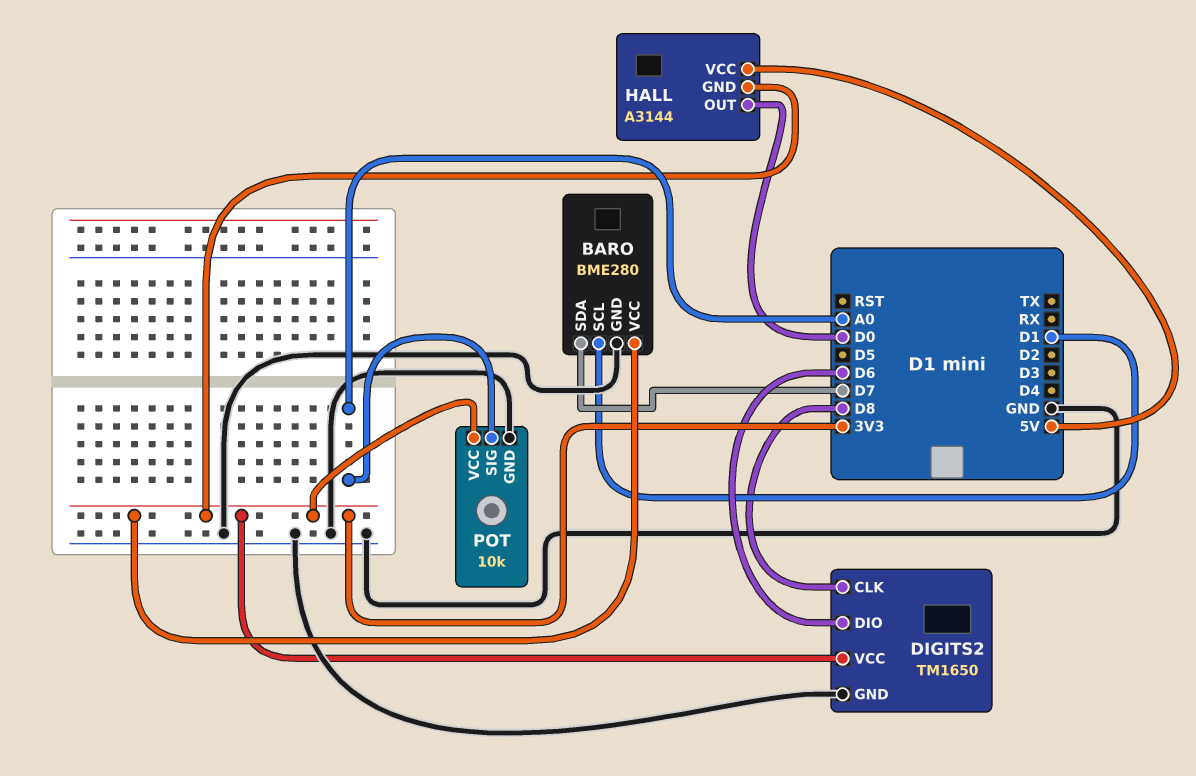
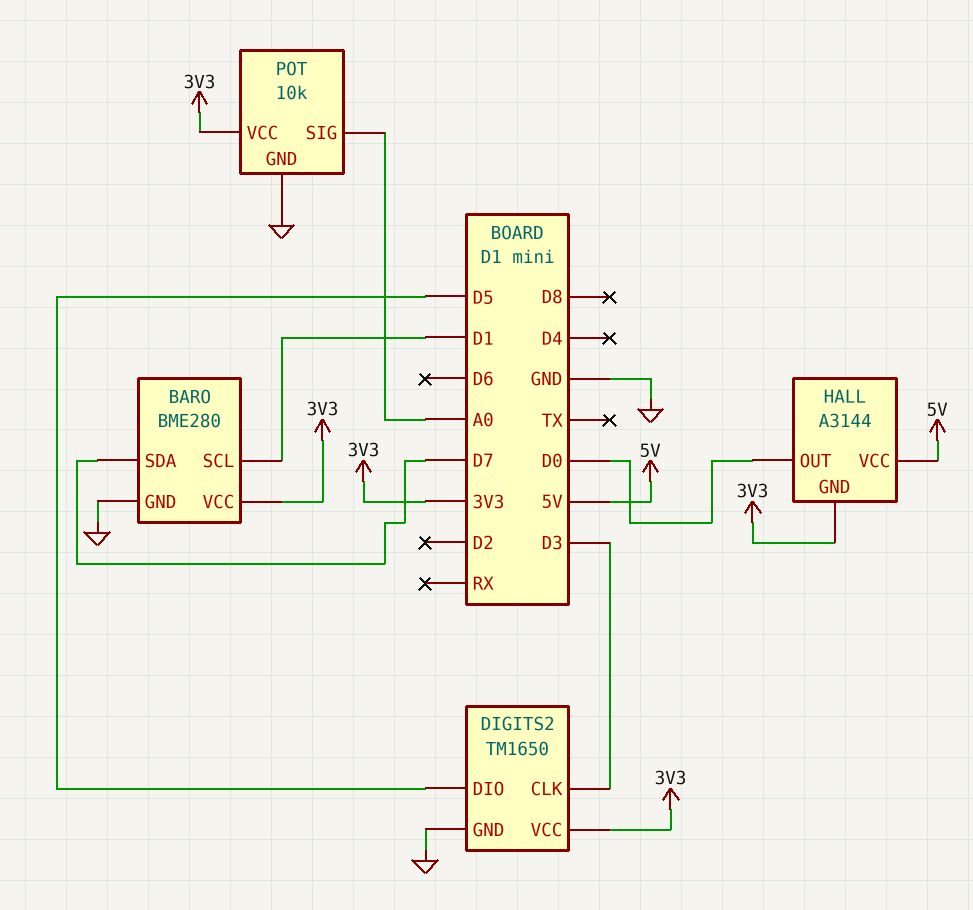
DIGITS2 pin CLK: D8 -> D3
DIGITS2 pin DIO: D6 -> D5

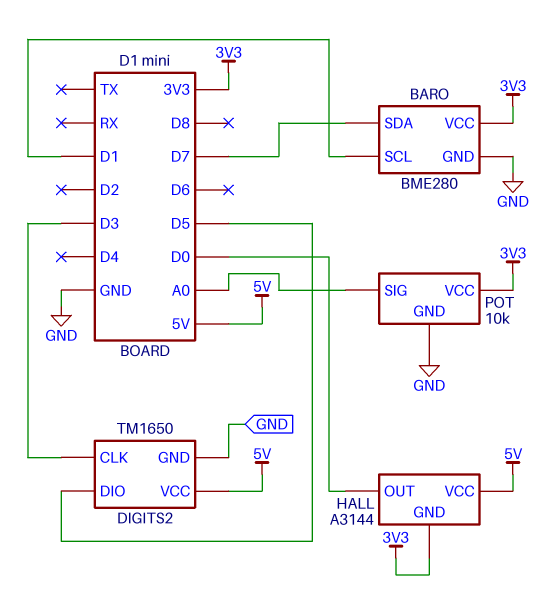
DIGITS2 pin VCC: 3V3 -> 5V

